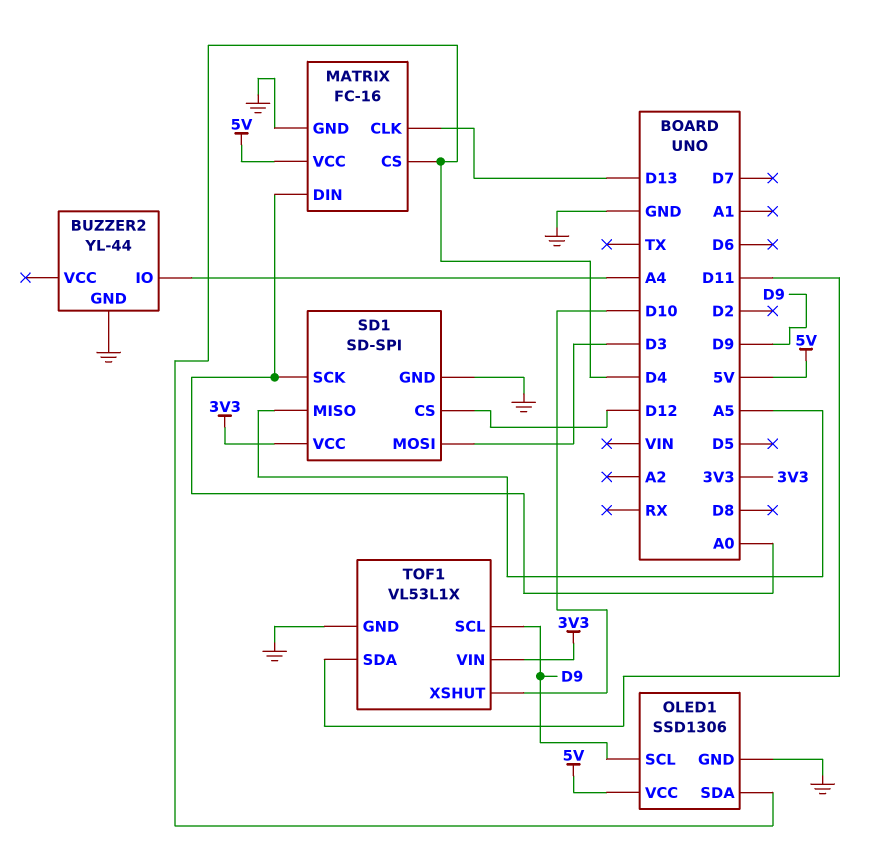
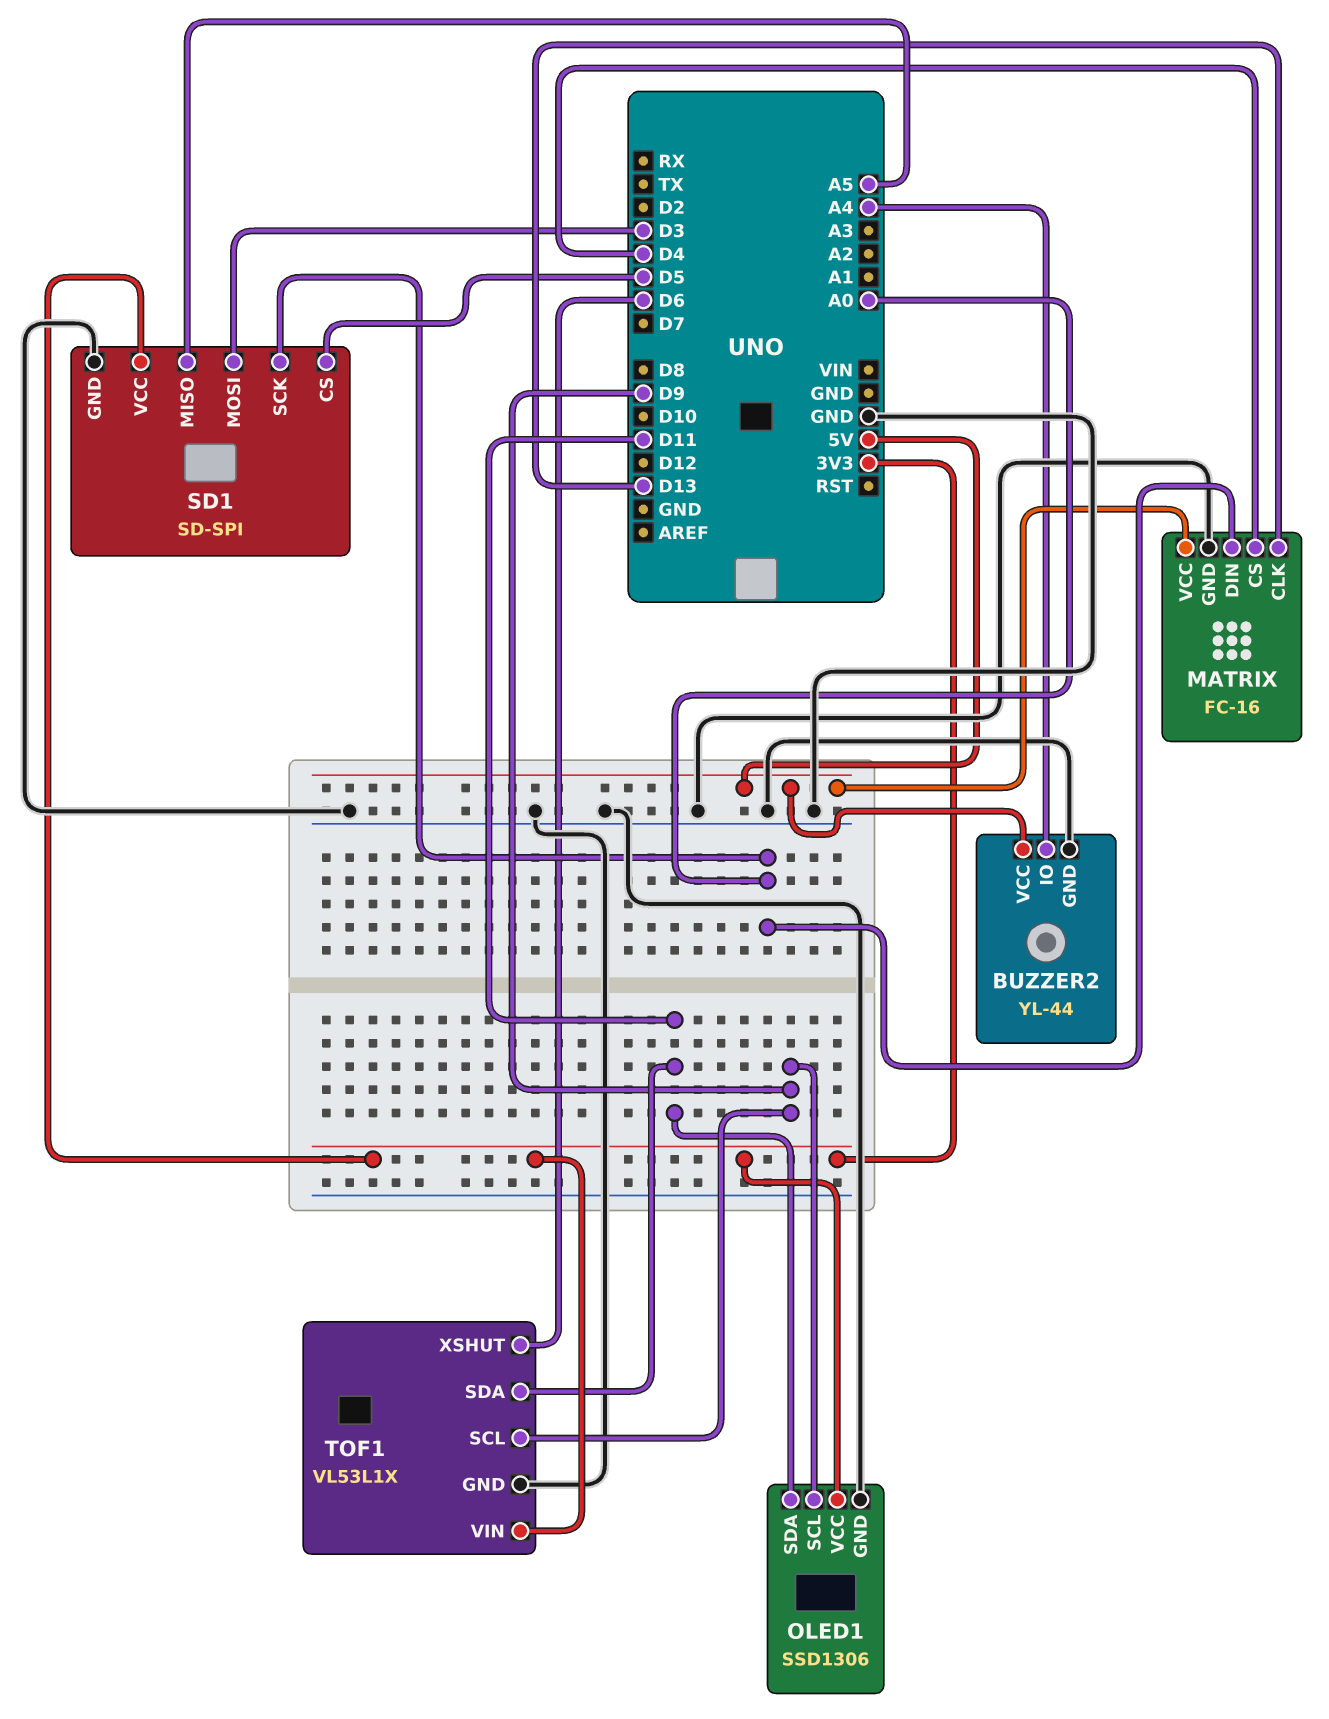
BUZZER2 pin VCC: none -> 5V
OLED1 pin SDA: D4 -> D11
OLED1 pin VCC: 5V -> 3V3
SD1 pin CS: D12 -> D5
TOF1 pin XSHUT: D10 -> D6

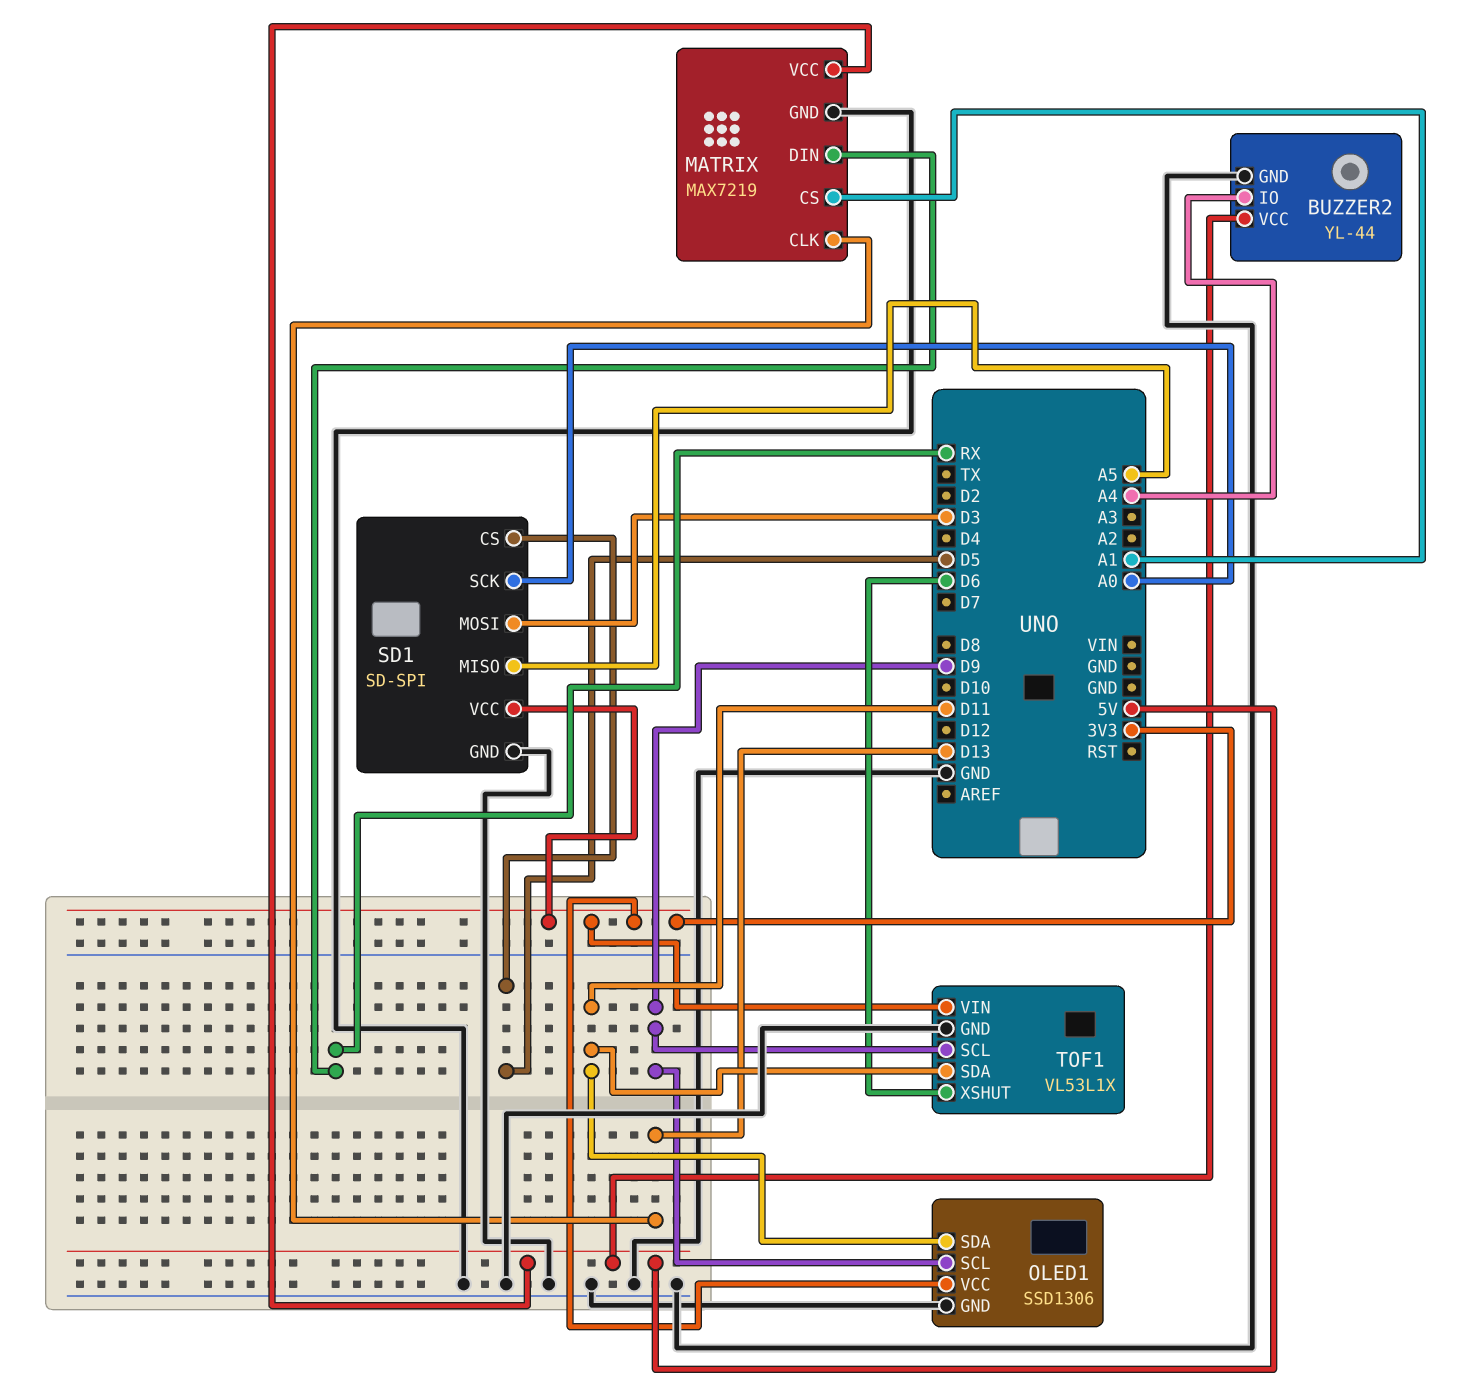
MATRIX: FC-16 -> MAX7219
MATRIX pin CS: D4 -> A1
MATRIX pin DIN: A0 -> RX

